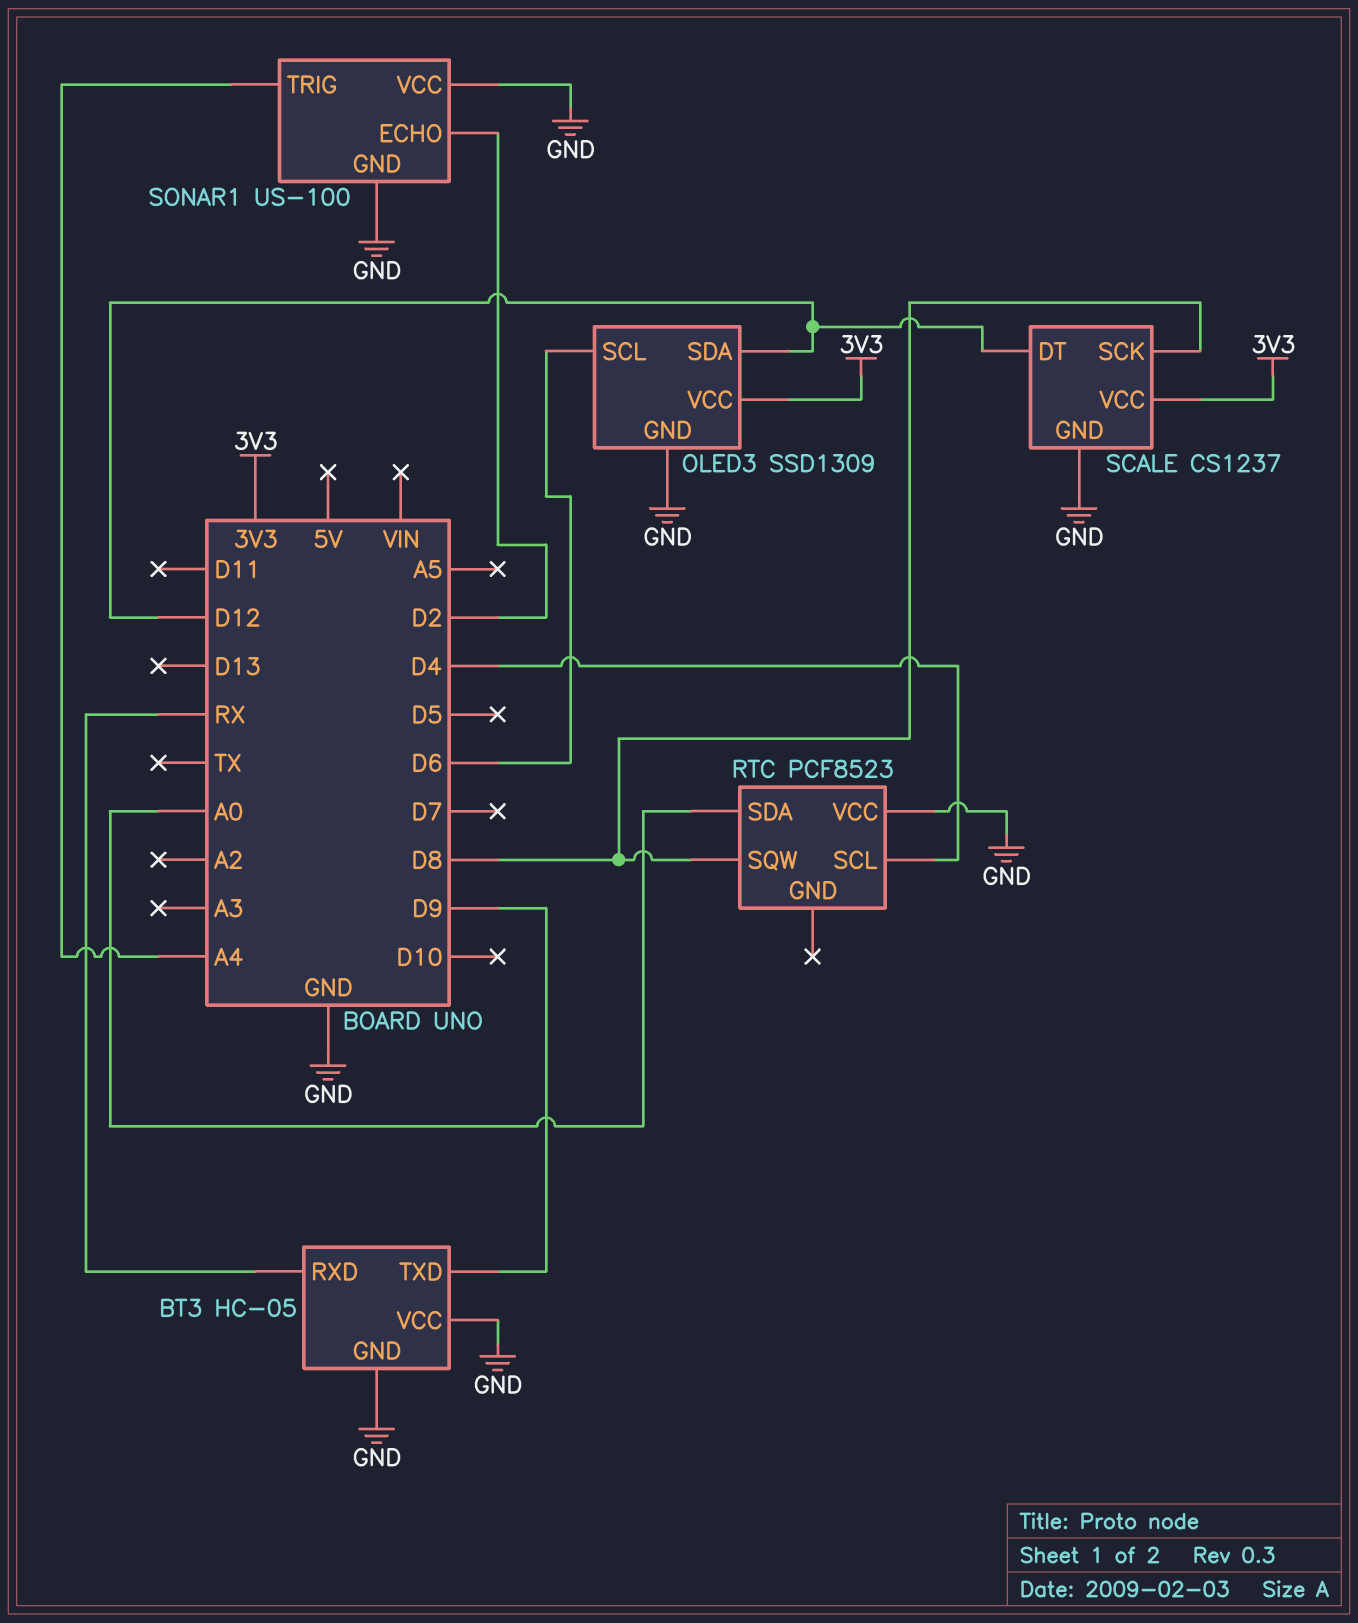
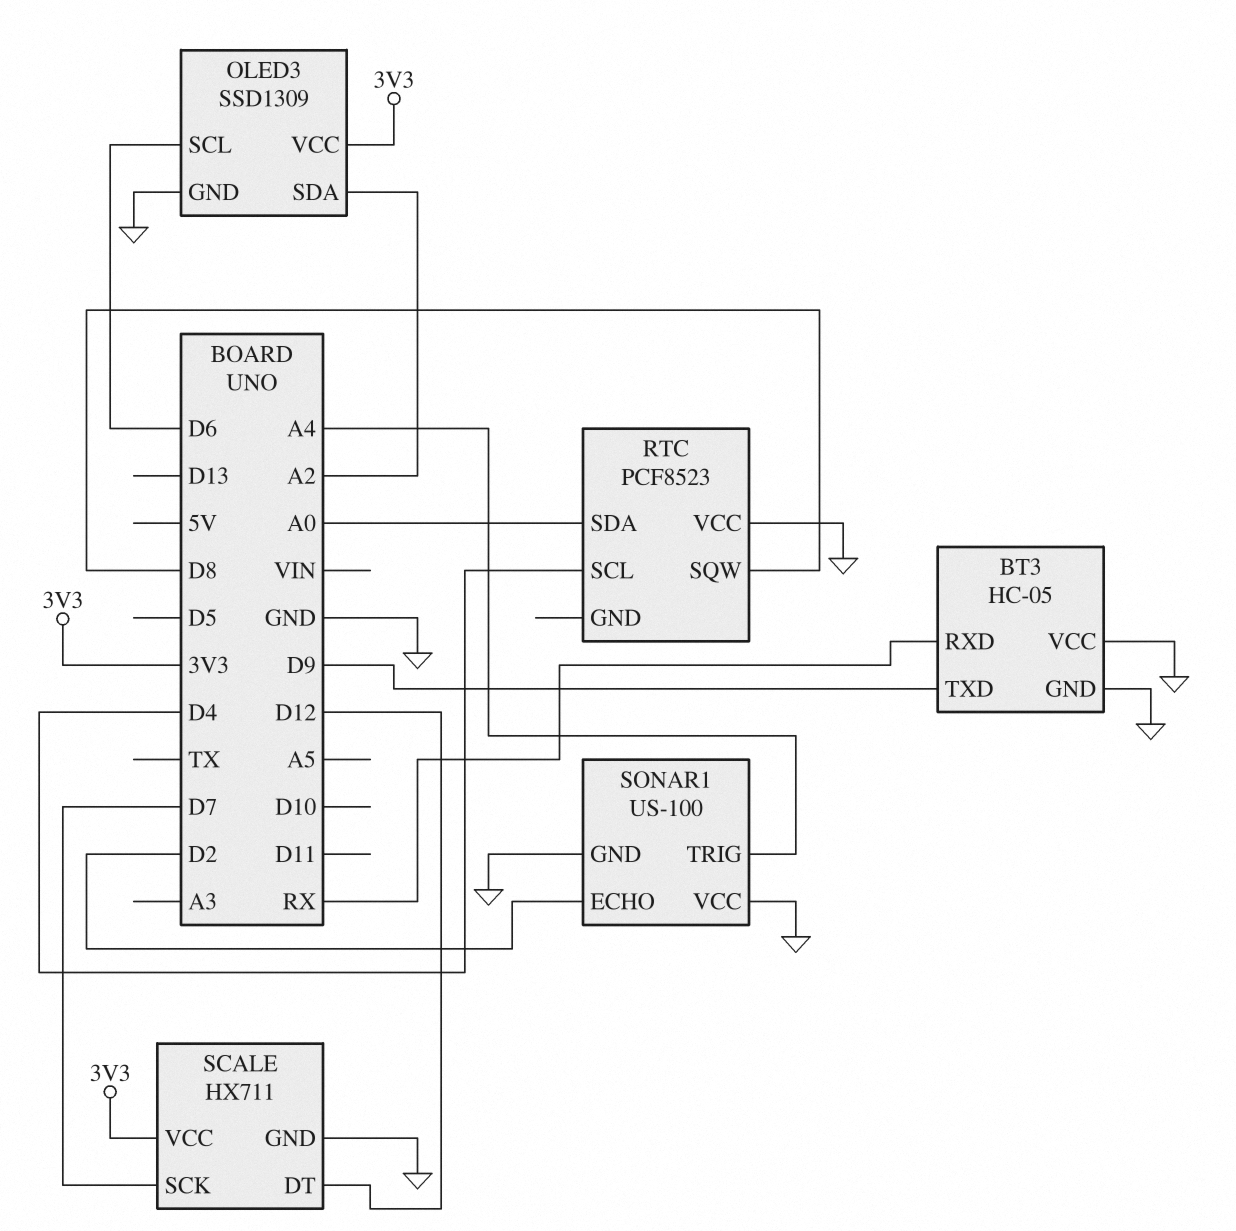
OLED3 pin SDA: D12 -> A2
SCALE: CS1237 -> HX711
SCALE pin SCK: D8 -> D7

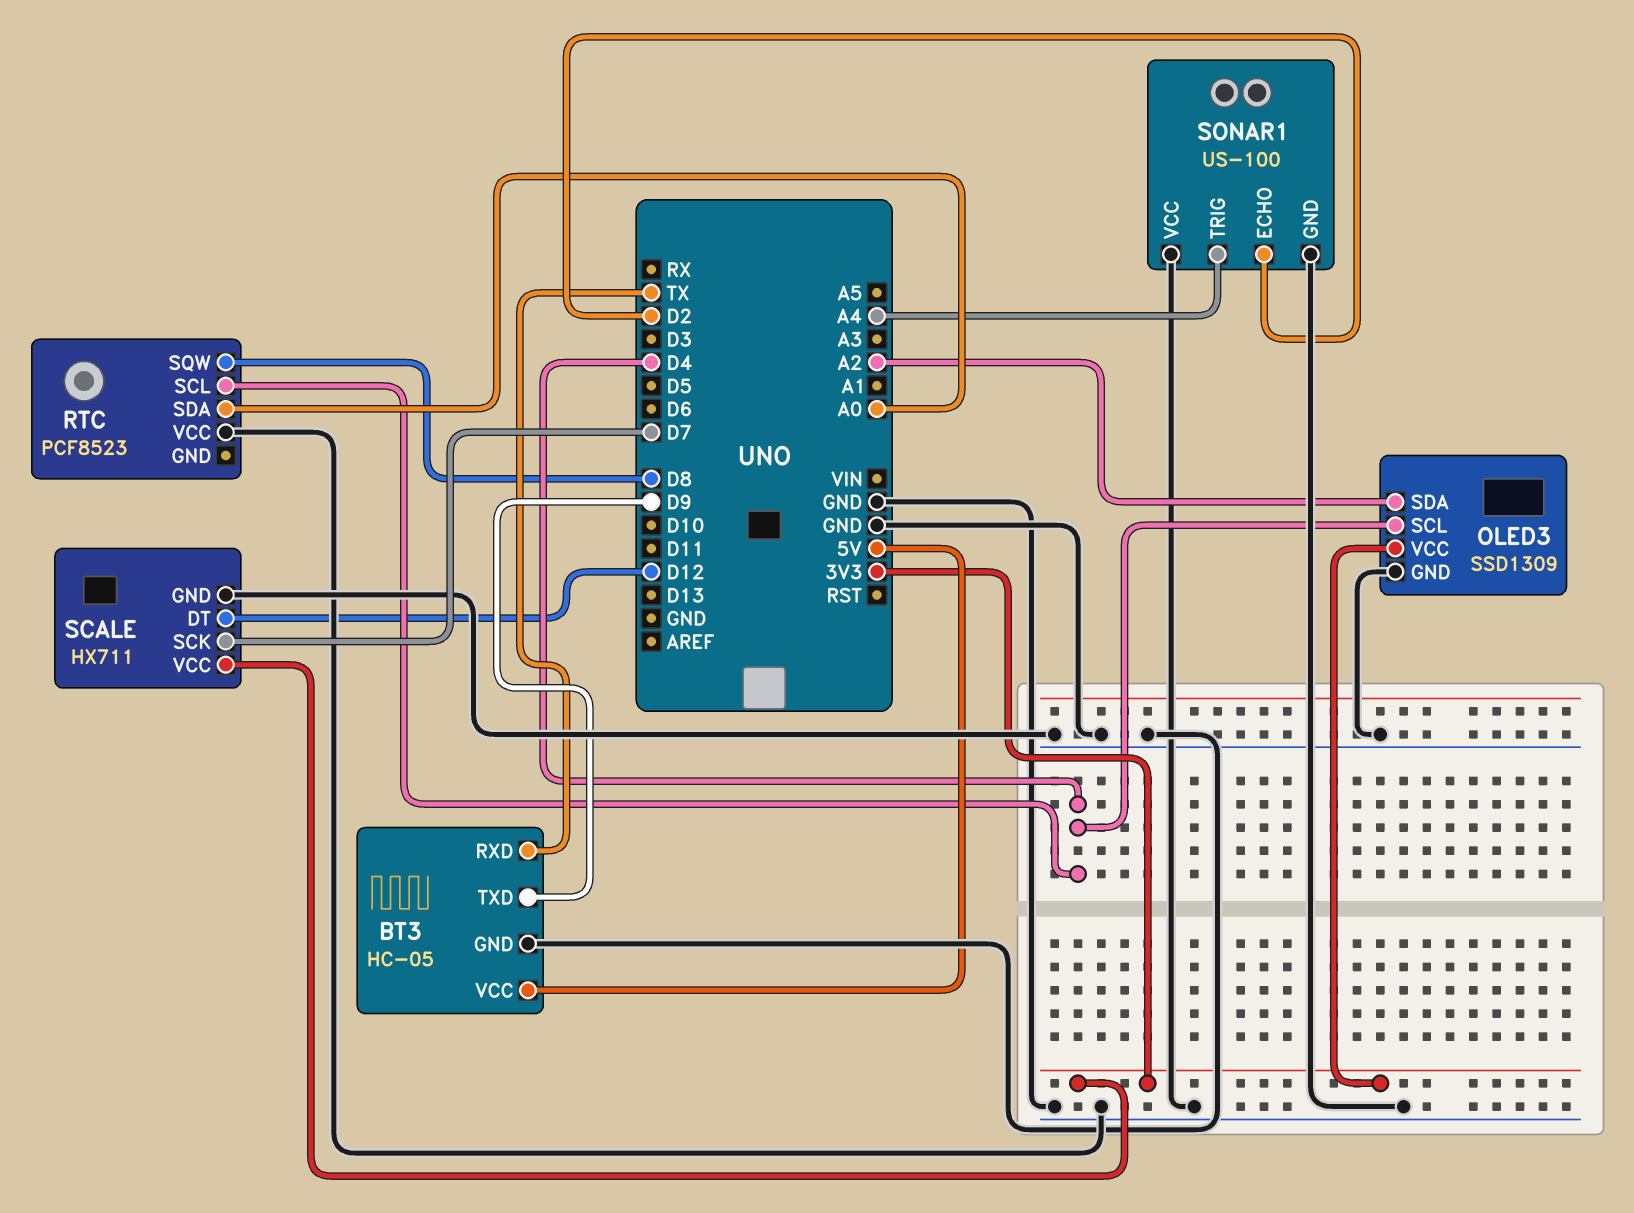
BT3 pin RXD: RX -> TX
BT3 pin VCC: GND -> 5V
OLED3 pin SCL: D6 -> D4

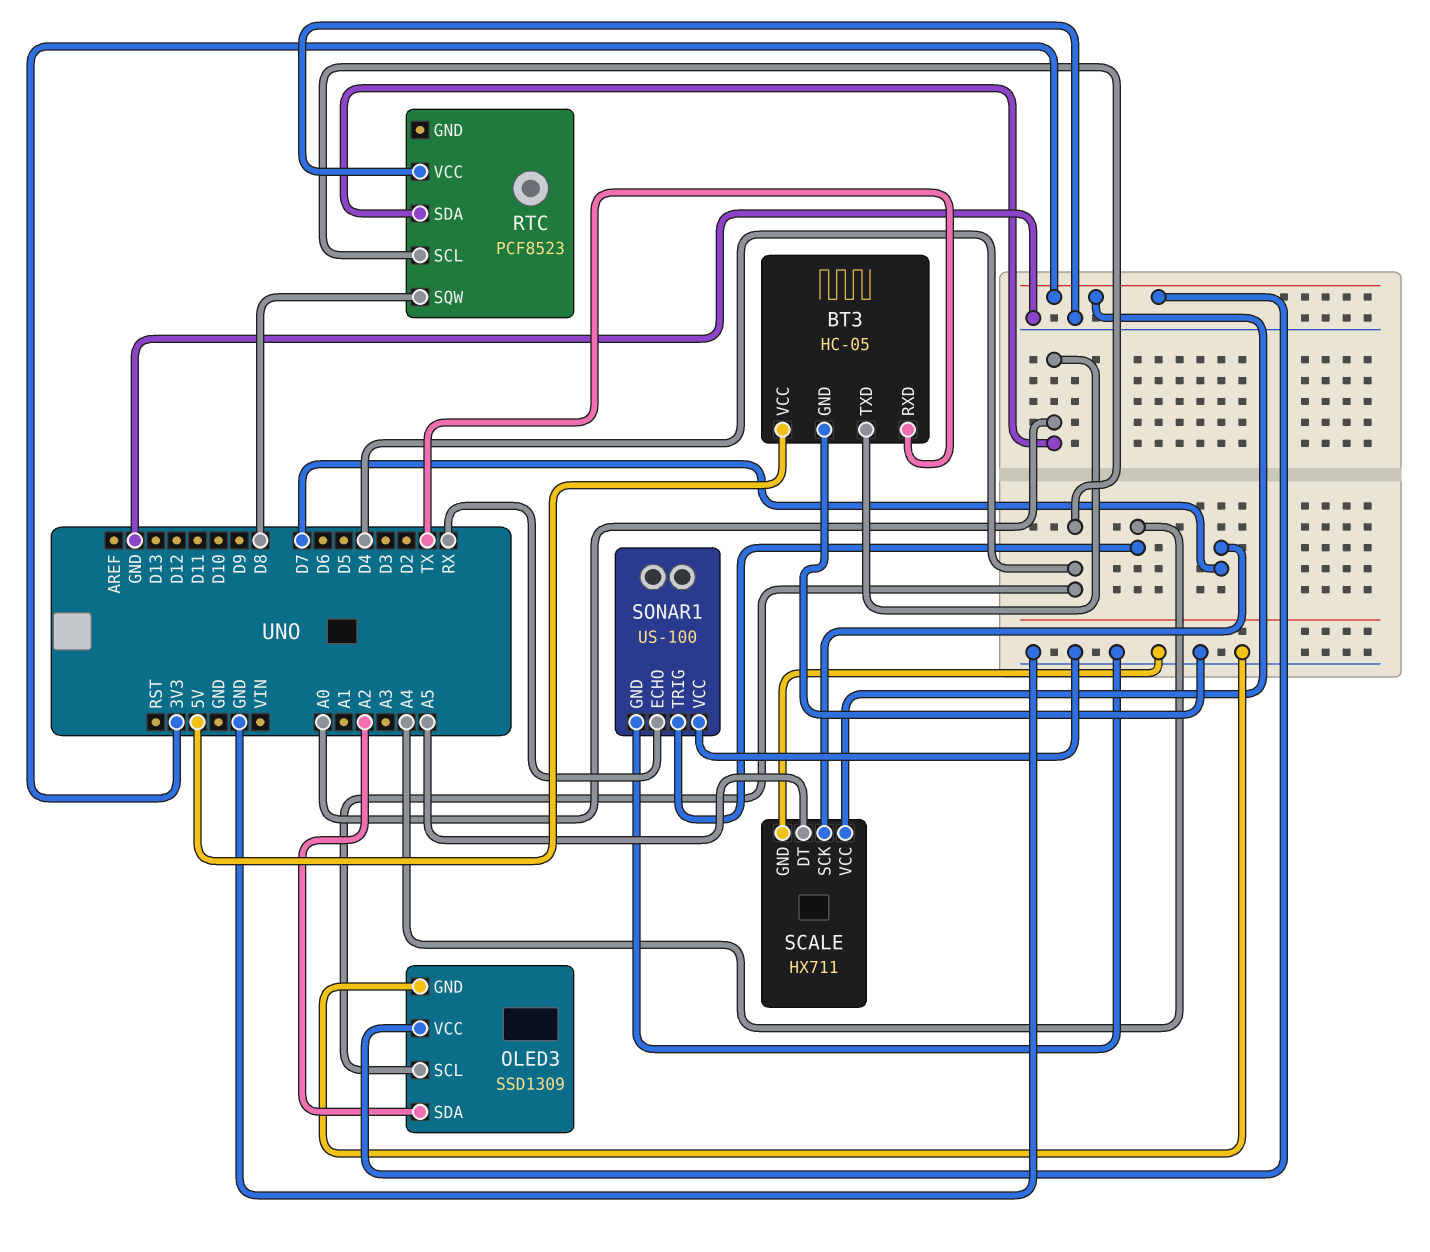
BT3 pin TXD: D9 -> A0
SCALE pin DT: D12 -> A5
SONAR1 pin ECHO: D2 -> RX

